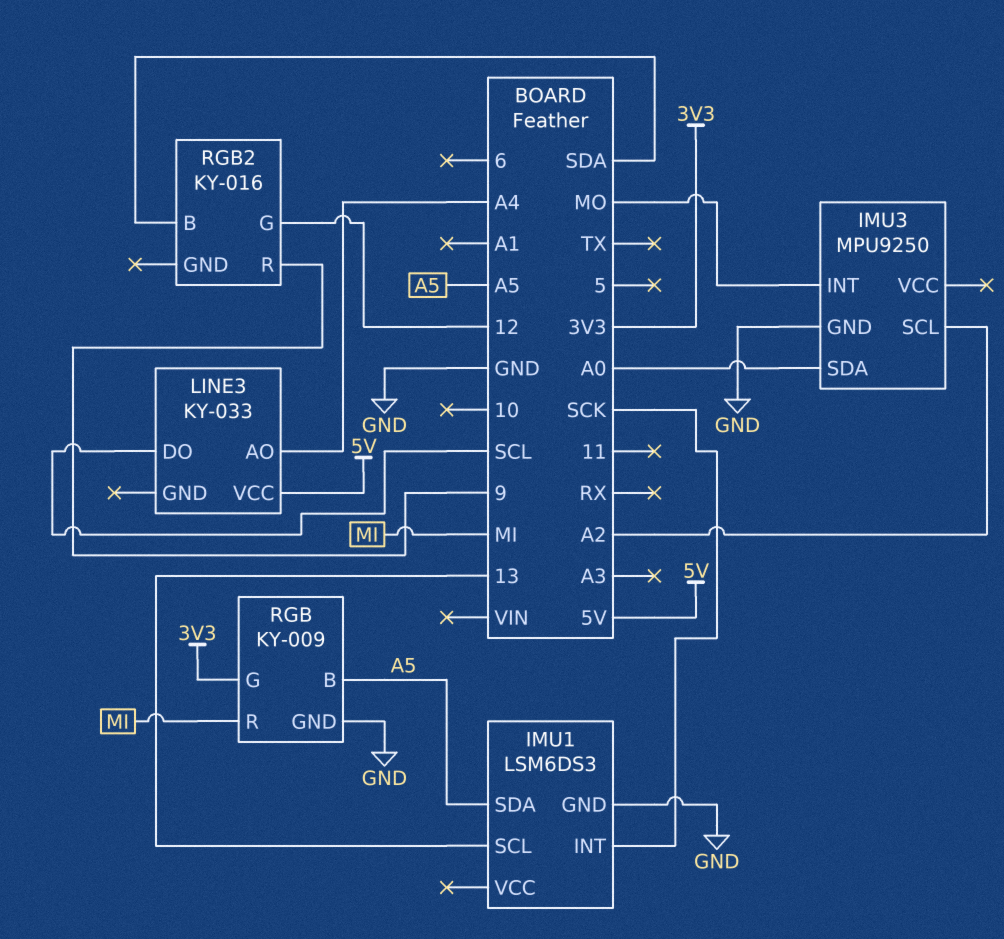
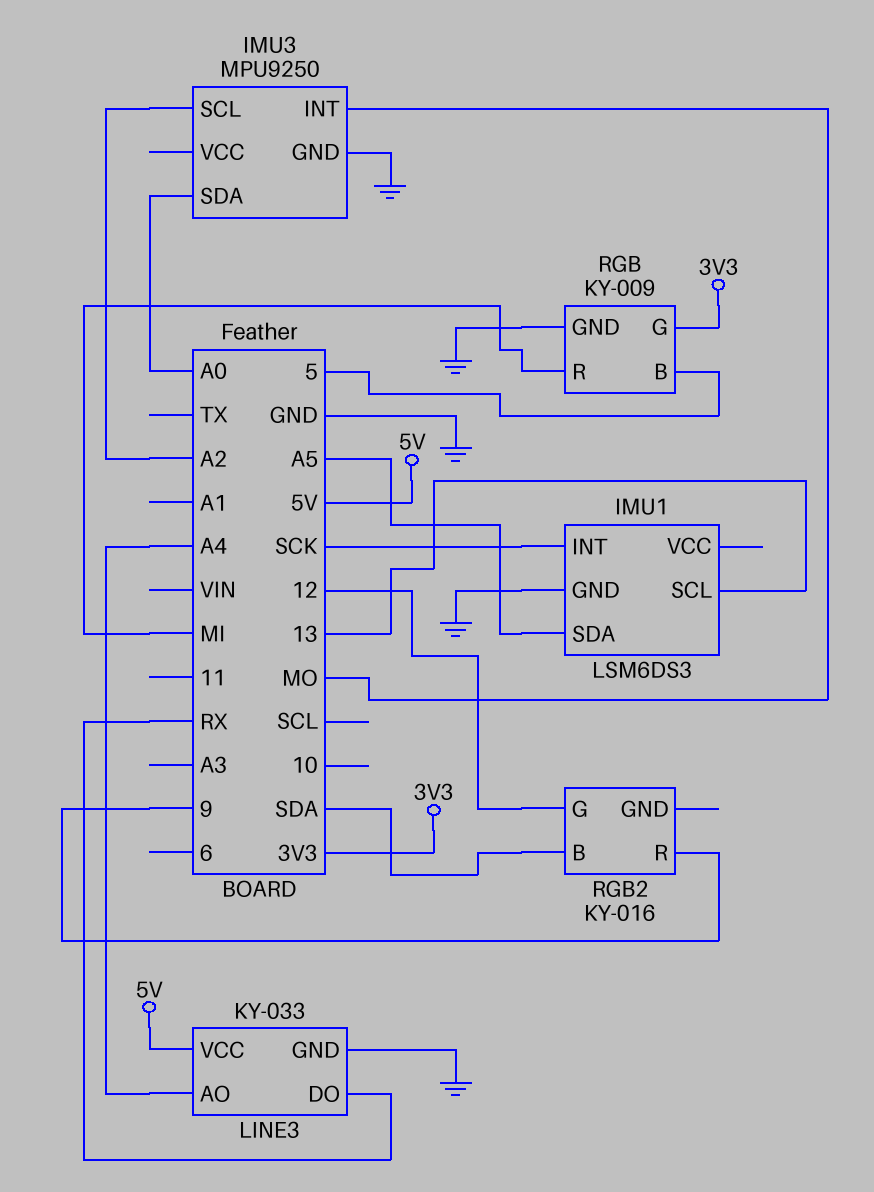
LINE3 pin DO: SCL -> RX
LINE3 pin GND: none -> GND
RGB pin B: A5 -> 5

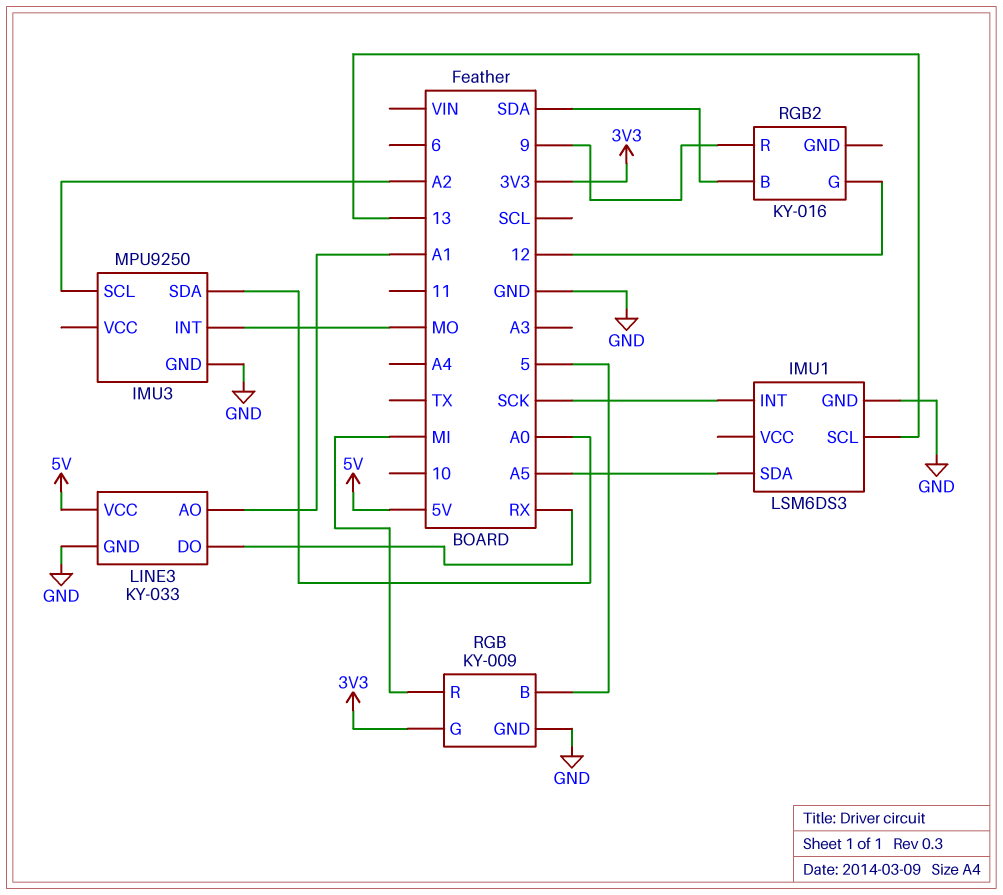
LINE3 pin AO: A4 -> A1

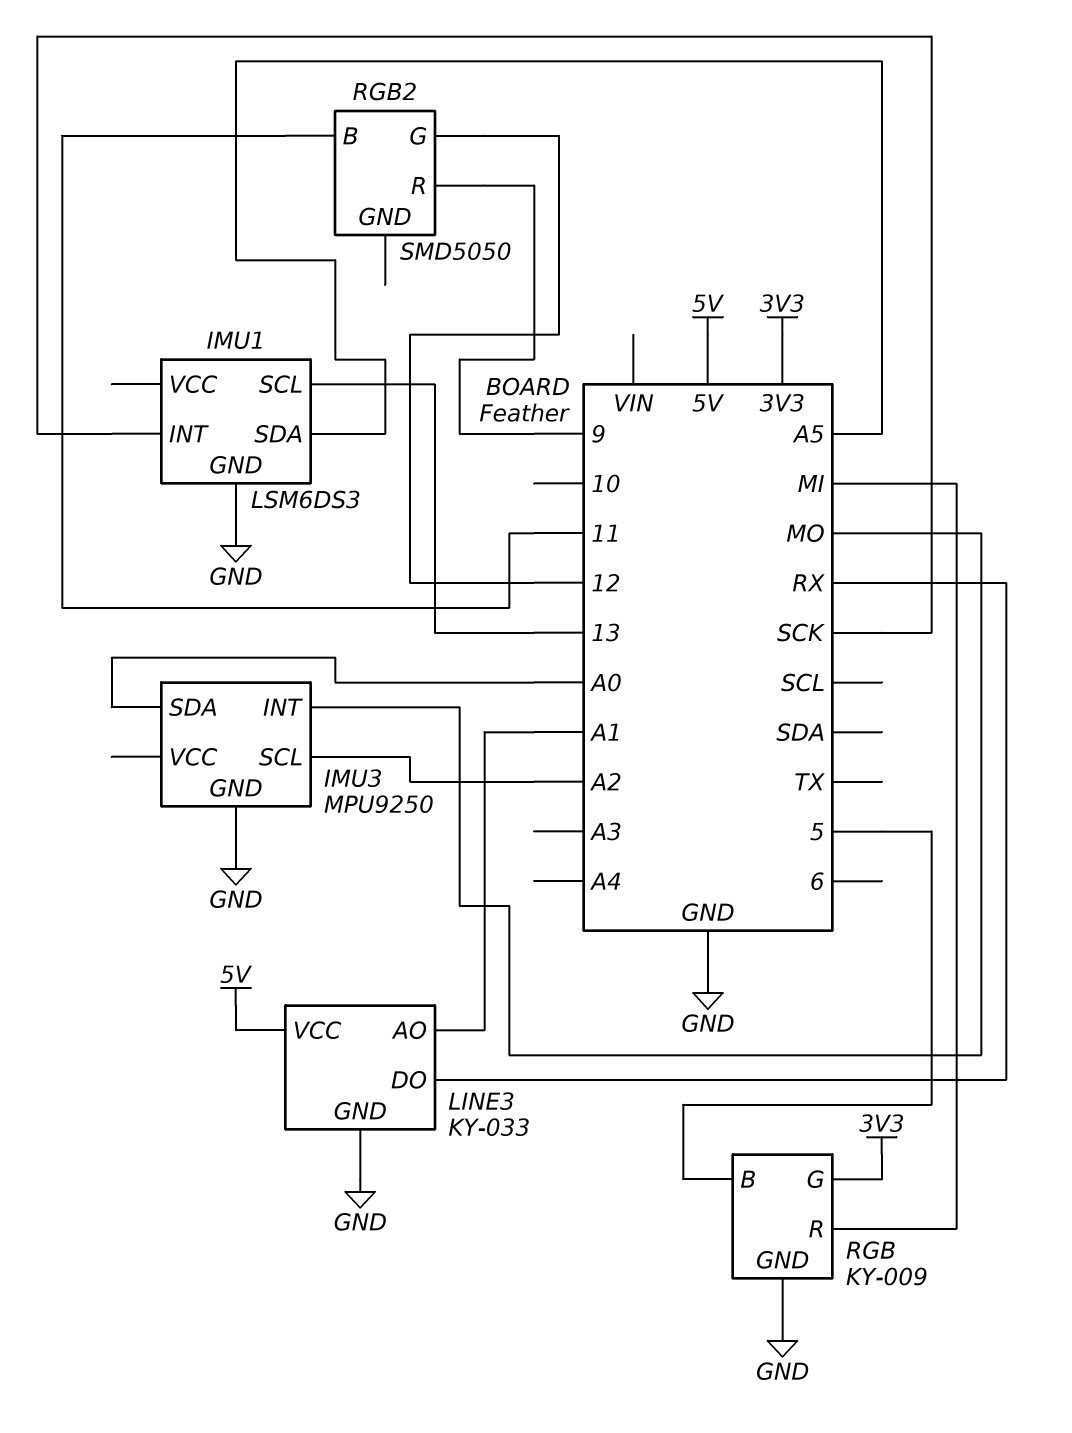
RGB2: KY-016 -> SMD5050
RGB2 pin B: SDA -> 11

